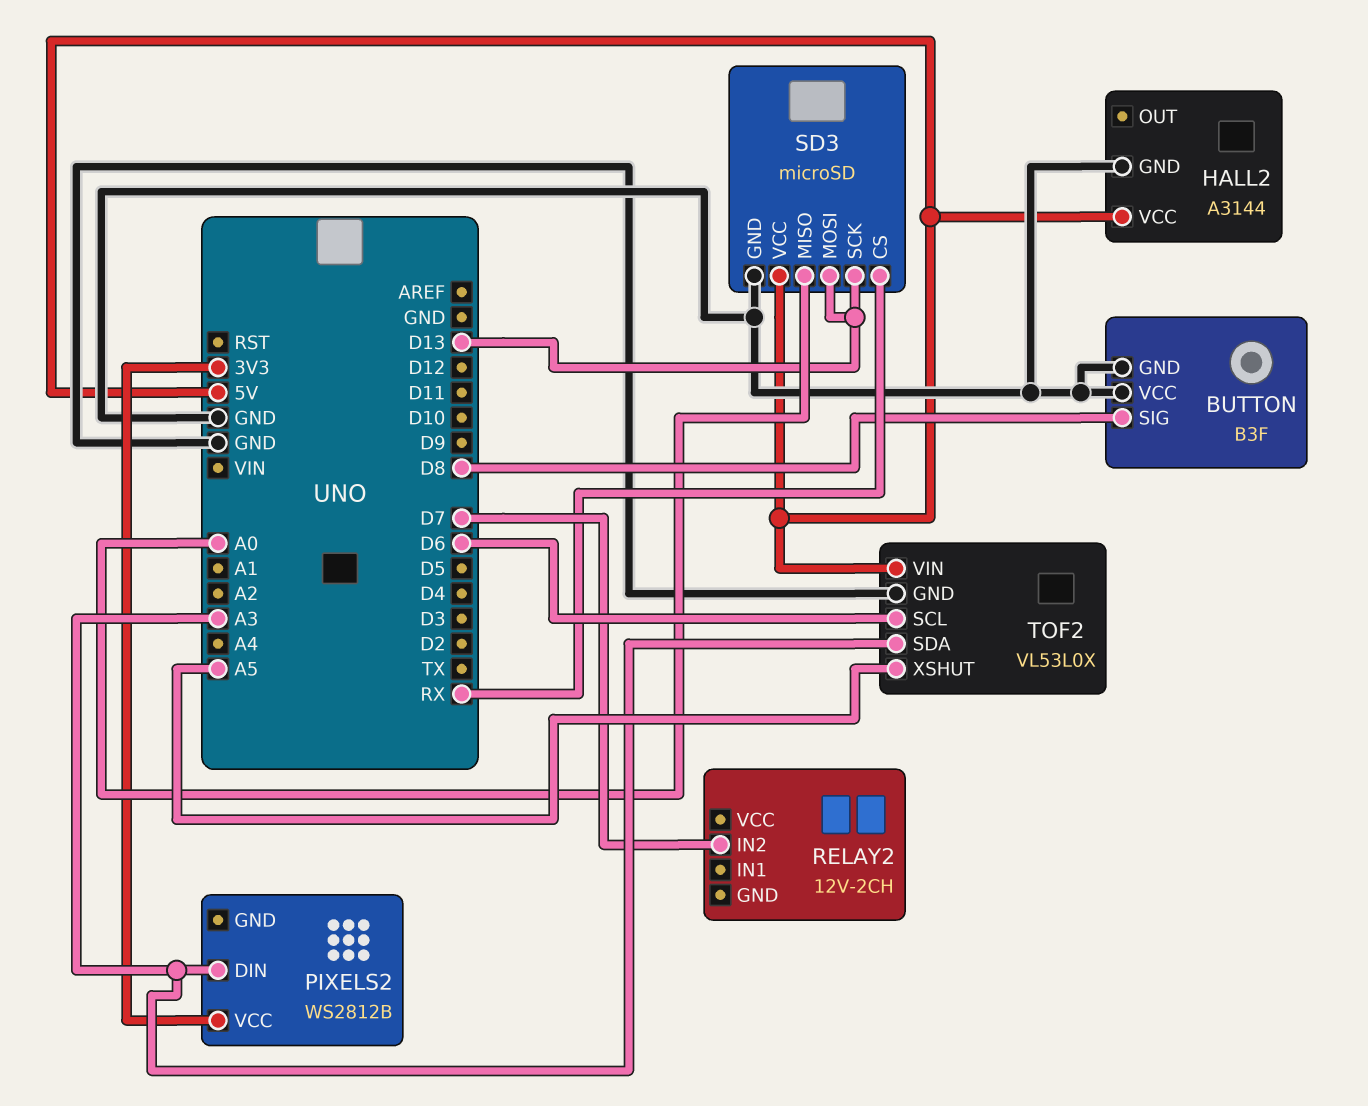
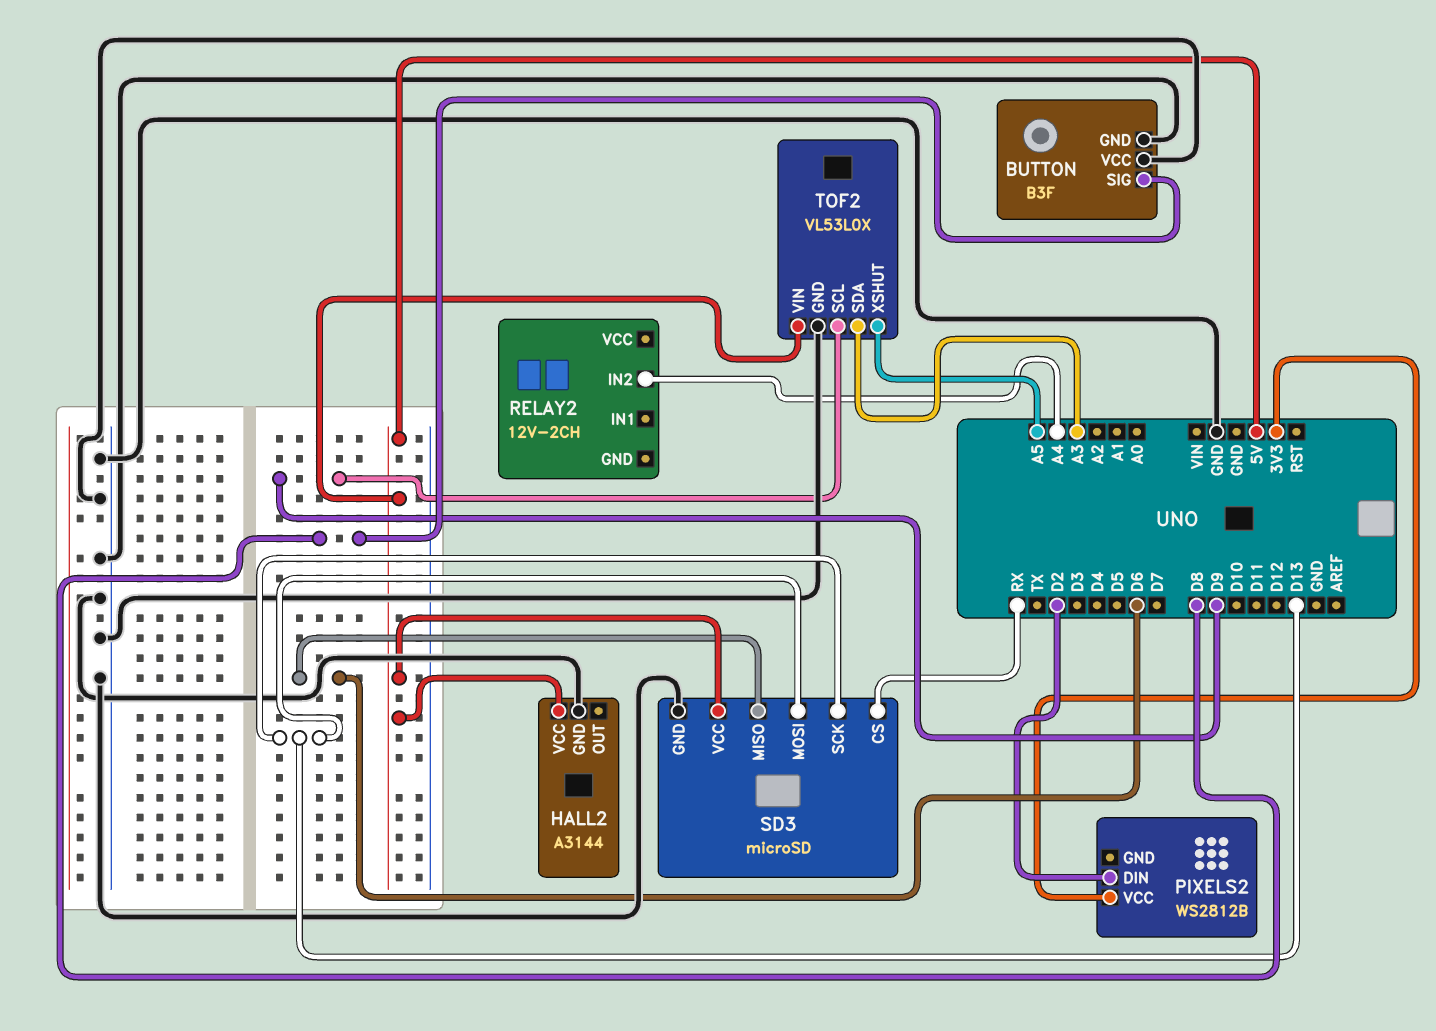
PIXELS2 pin DIN: A3 -> D2
RELAY2 pin IN2: D7 -> A4
SD3 pin MISO: A0 -> D6
TOF2 pin SCL: D6 -> D9

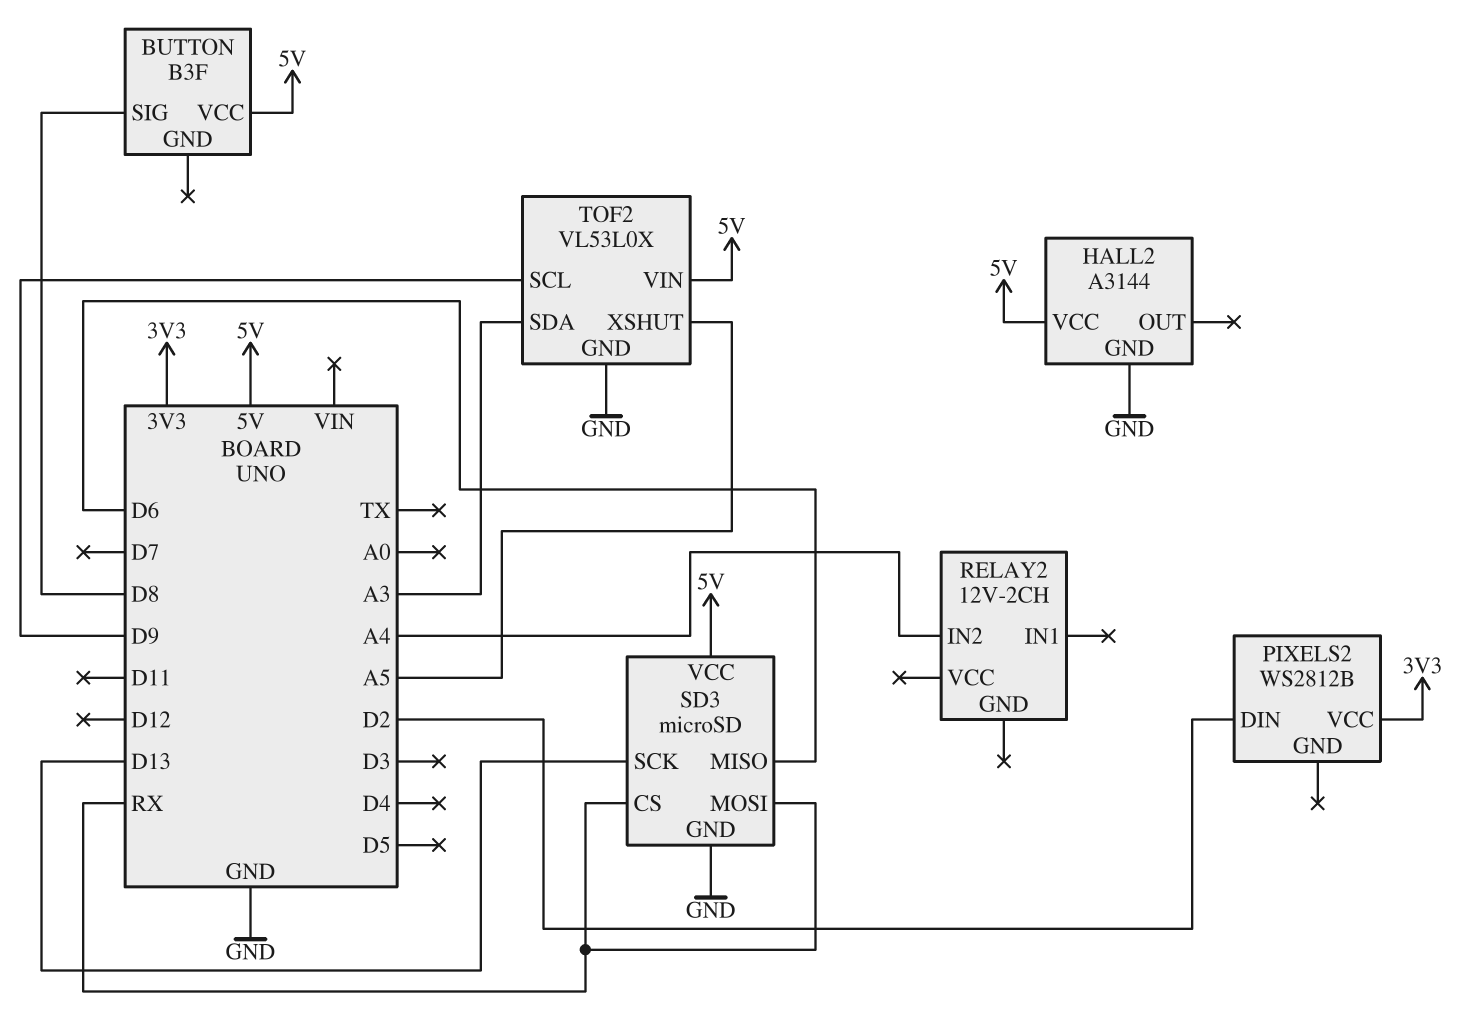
BUTTON pin GND: GND -> none
BUTTON pin VCC: GND -> 5V
SD3 pin MOSI: D13 -> RX

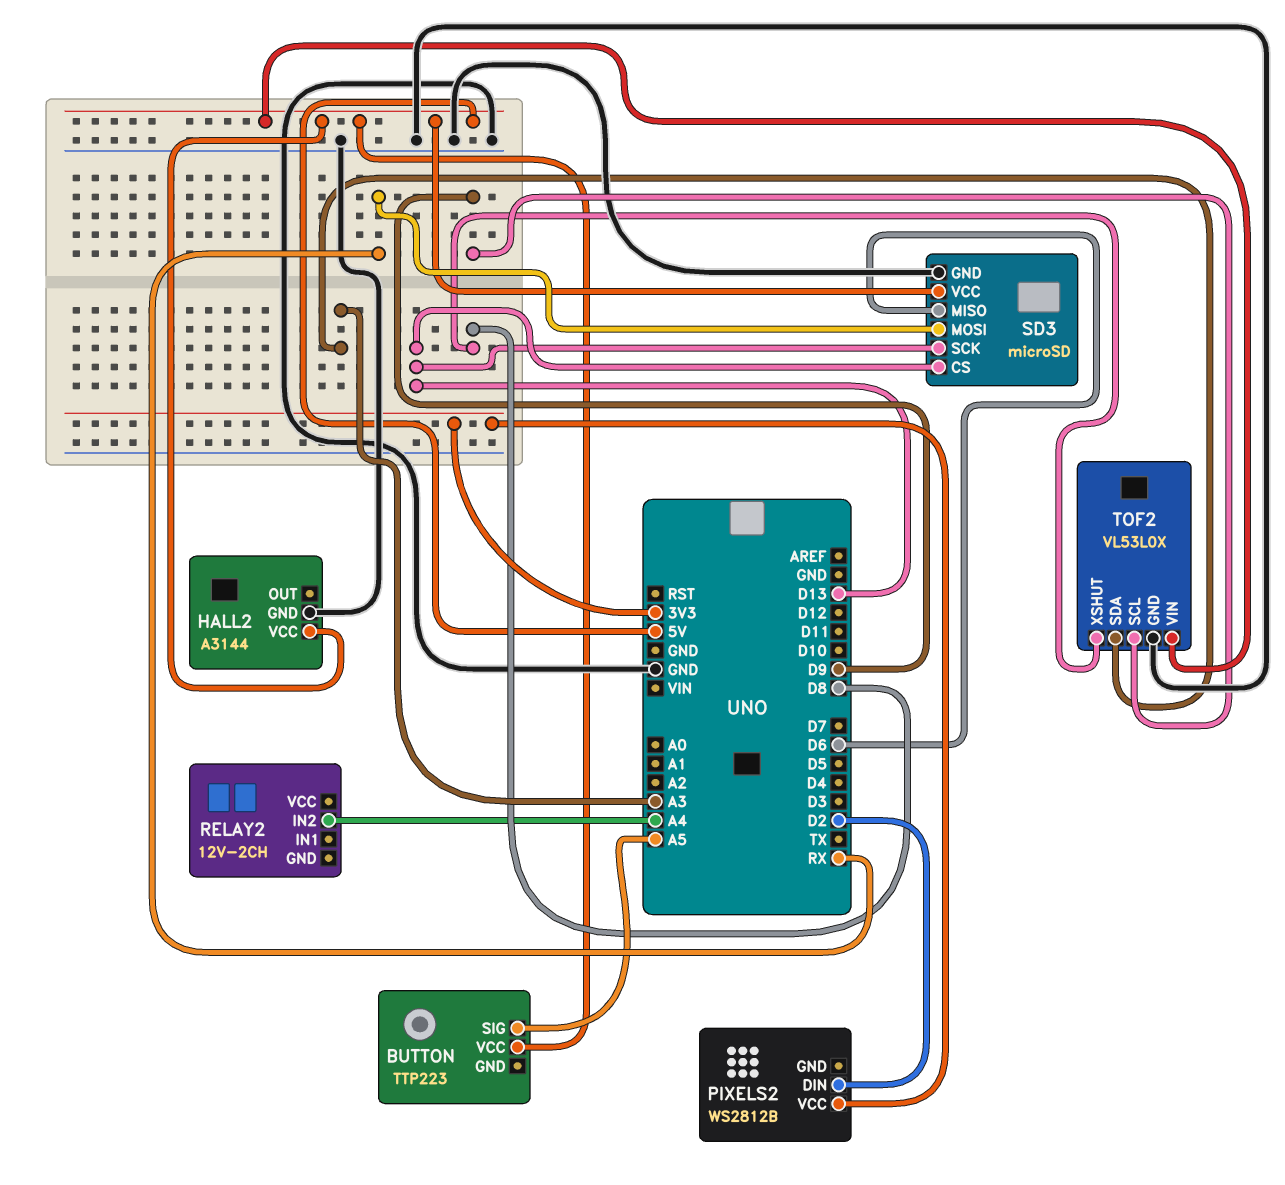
BUTTON: B3F -> TTP223
BUTTON pin SIG: D8 -> A5
SD3 pin CS: RX -> D13
TOF2 pin XSHUT: A5 -> D8

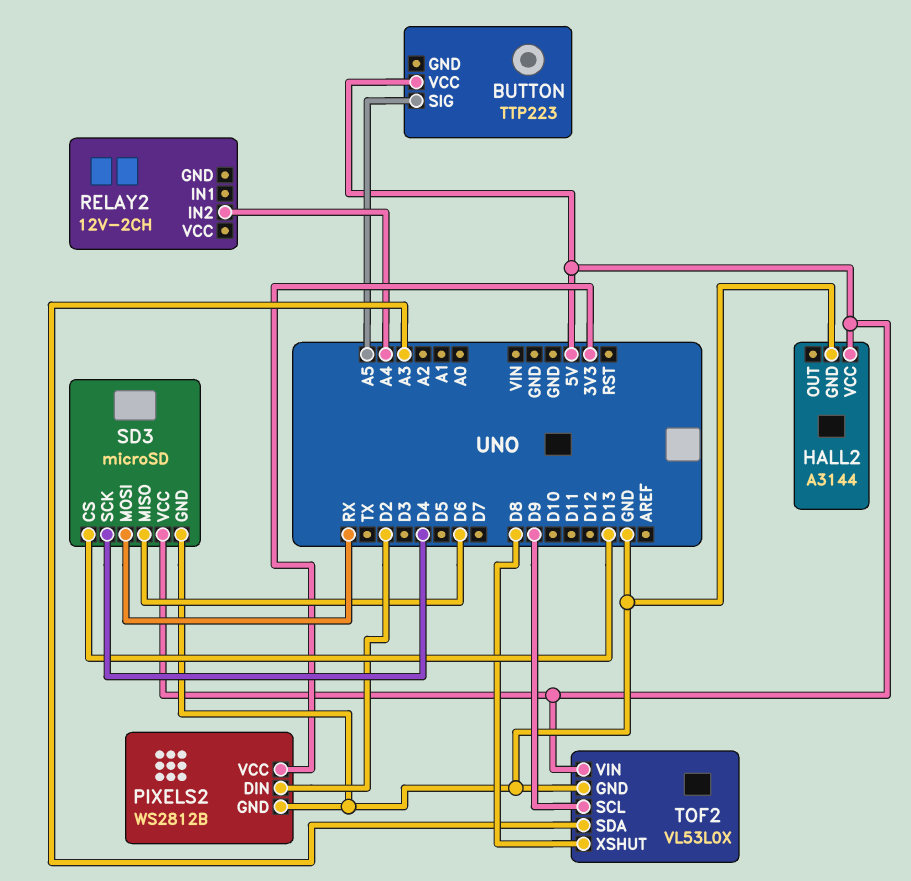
PIXELS2 pin GND: none -> GND
SD3 pin SCK: D13 -> D4

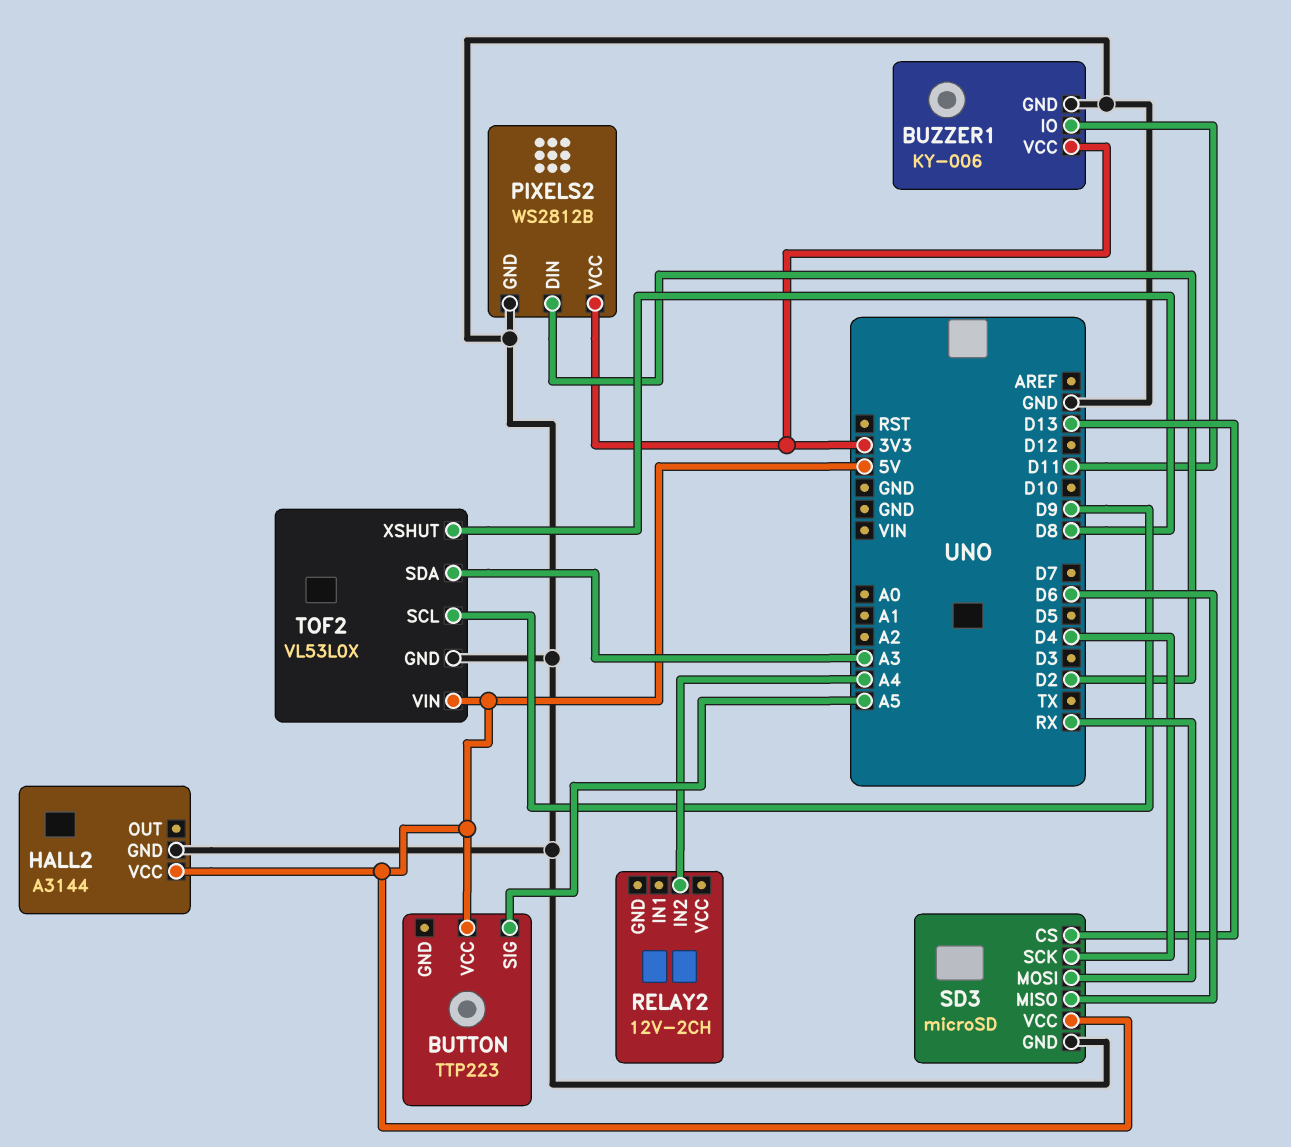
BUZZER1: none -> KY-006
BUZZER1 pin GND: none -> GND
BUZZER1 pin IO: none -> D11
BUZZER1 pin VCC: none -> 3V3

